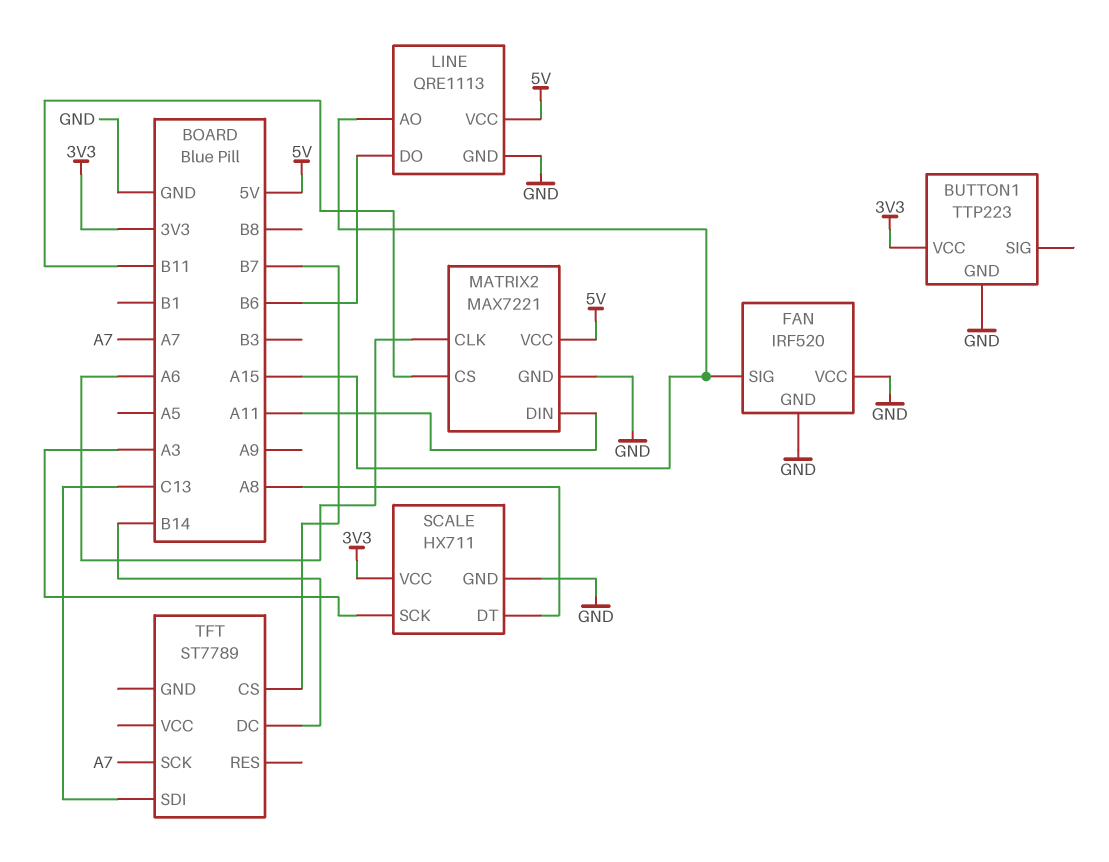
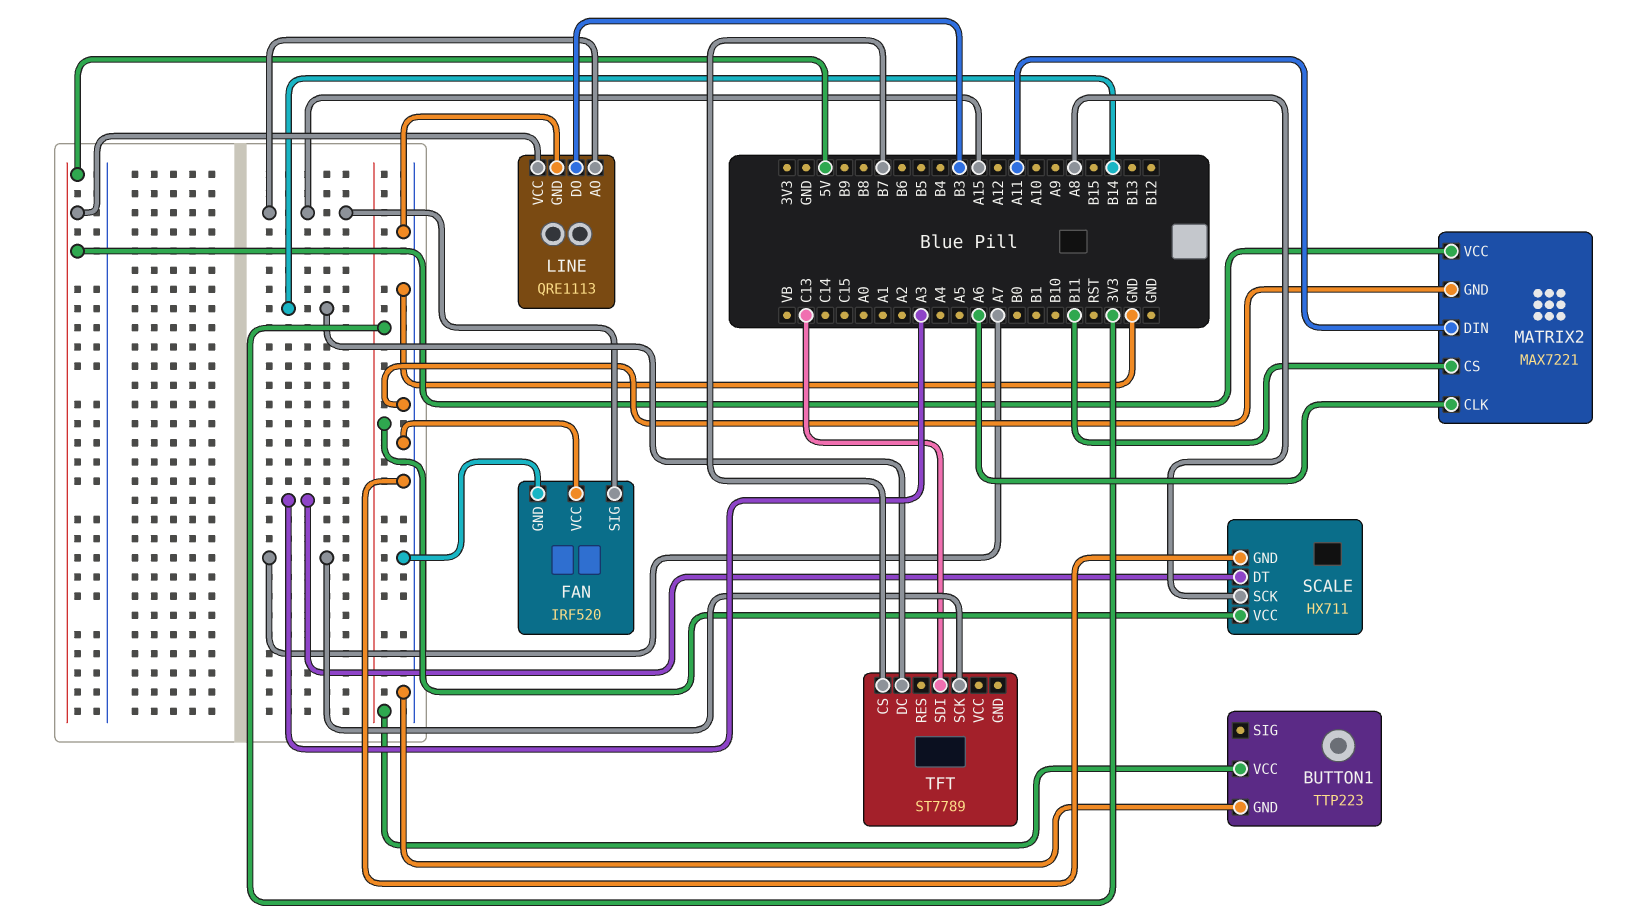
LINE pin DO: B6 -> B3
SCALE pin DT: A8 -> A3
SCALE pin SCK: A3 -> A8

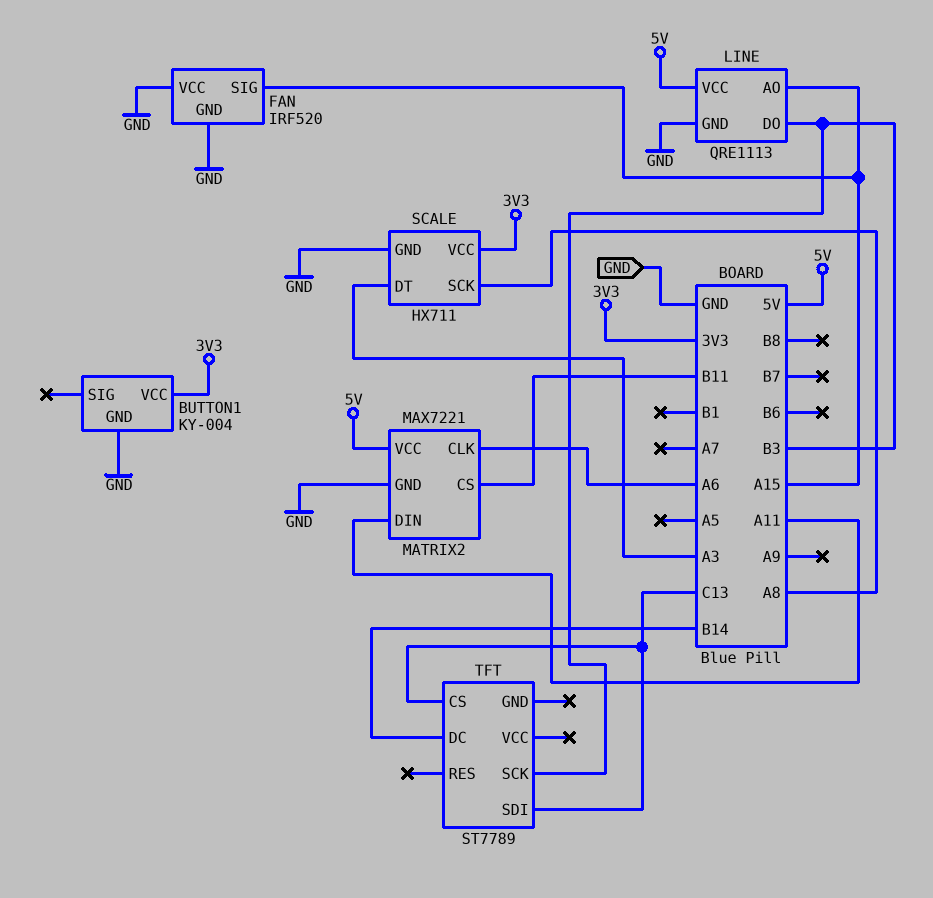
BUTTON1: TTP223 -> KY-004
TFT pin CS: B7 -> C13
TFT pin SCK: A7 -> B3

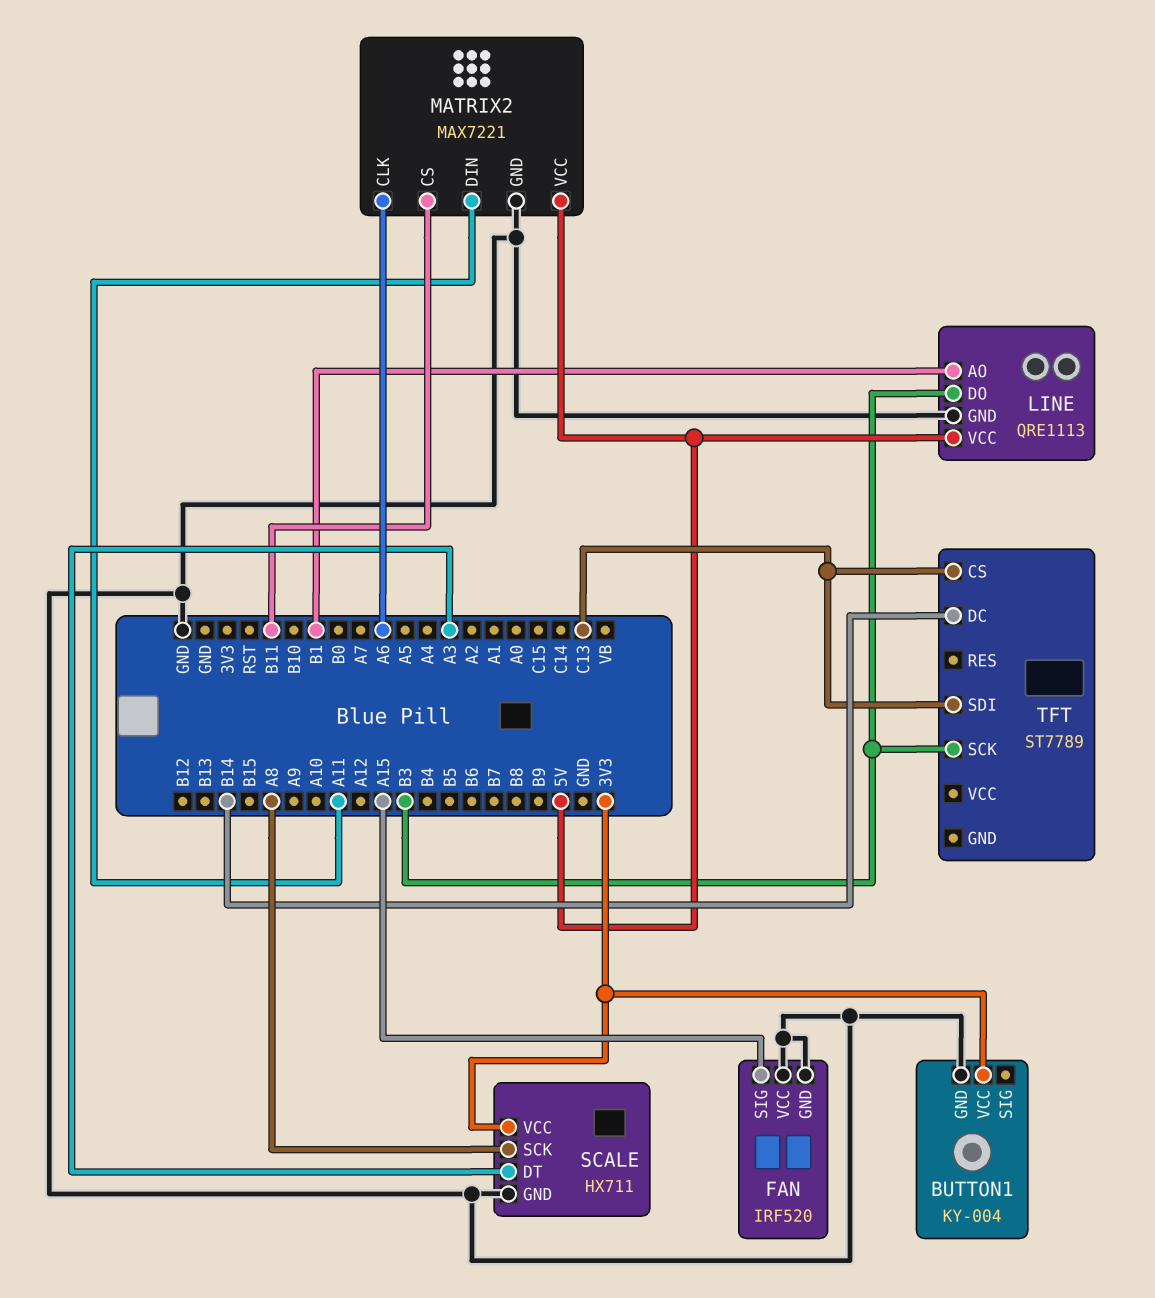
LINE pin AO: A15 -> B1

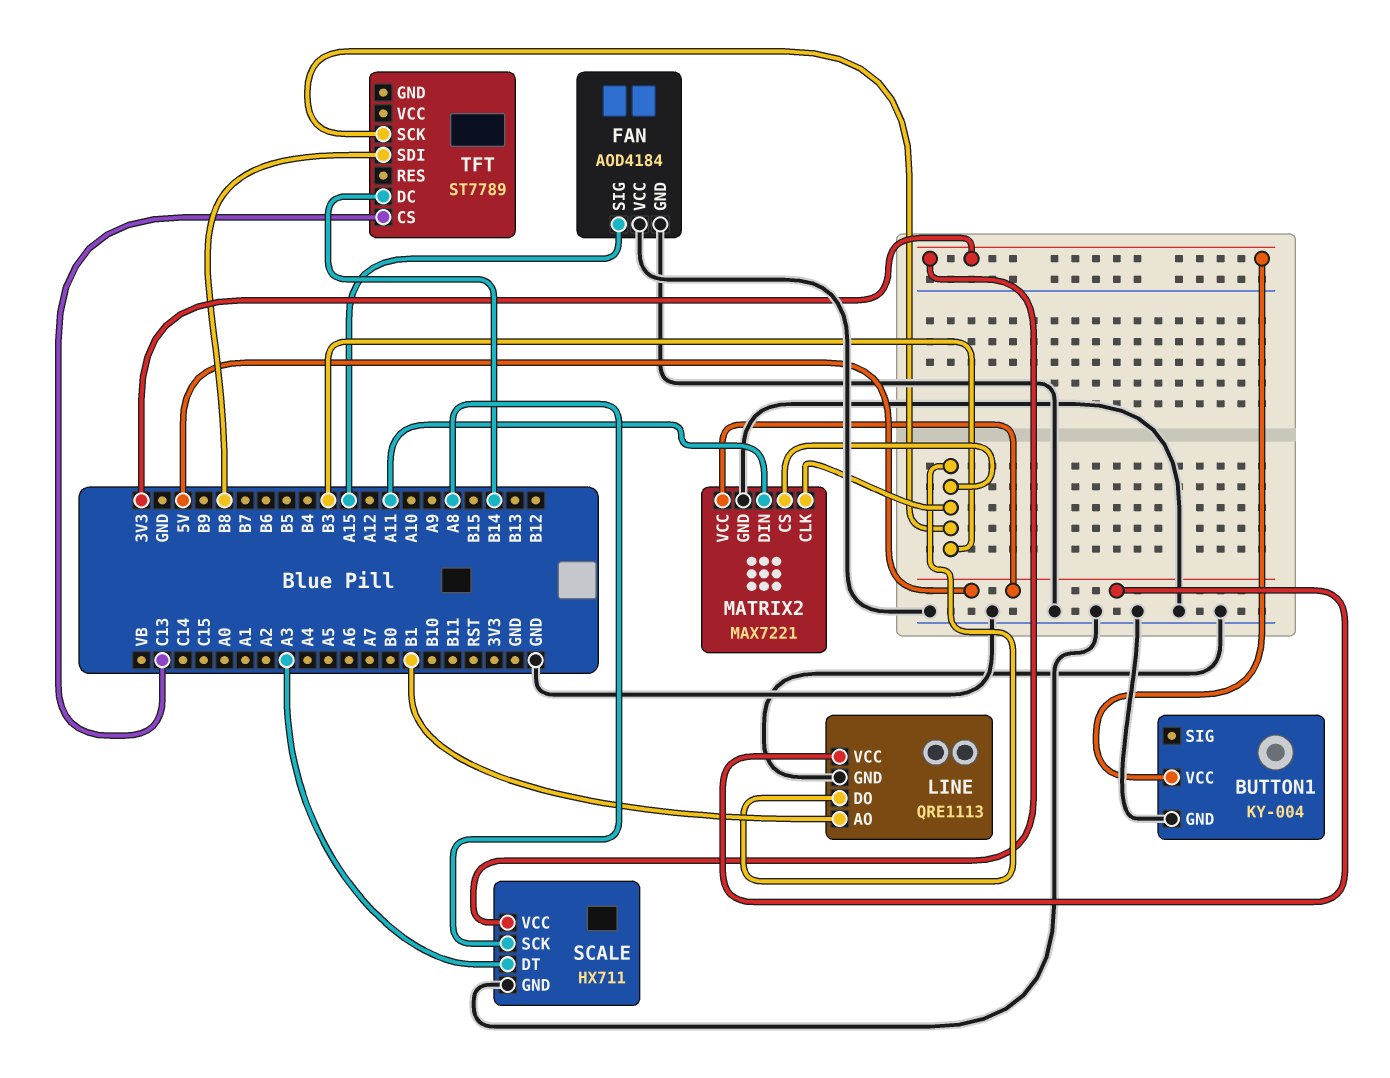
FAN: IRF520 -> AOD4184
MATRIX2 pin CLK: A6 -> B3
MATRIX2 pin CS: B11 -> B3
TFT pin SDI: C13 -> B8

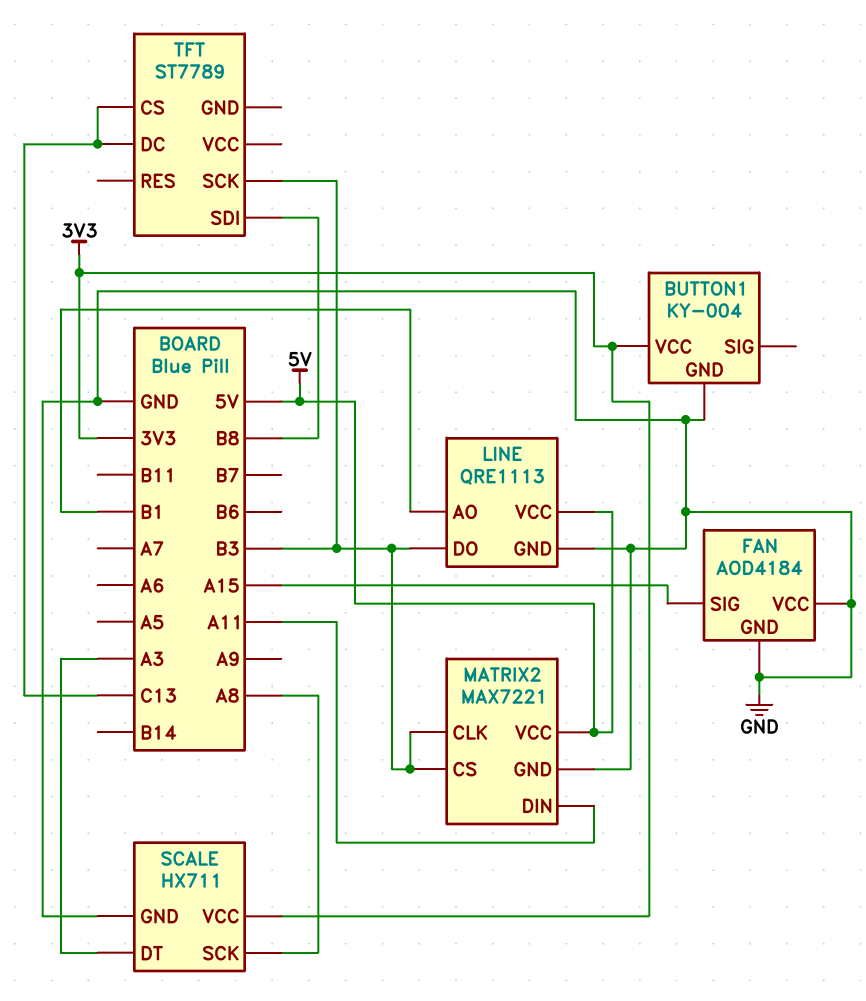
TFT pin DC: B14 -> C13

